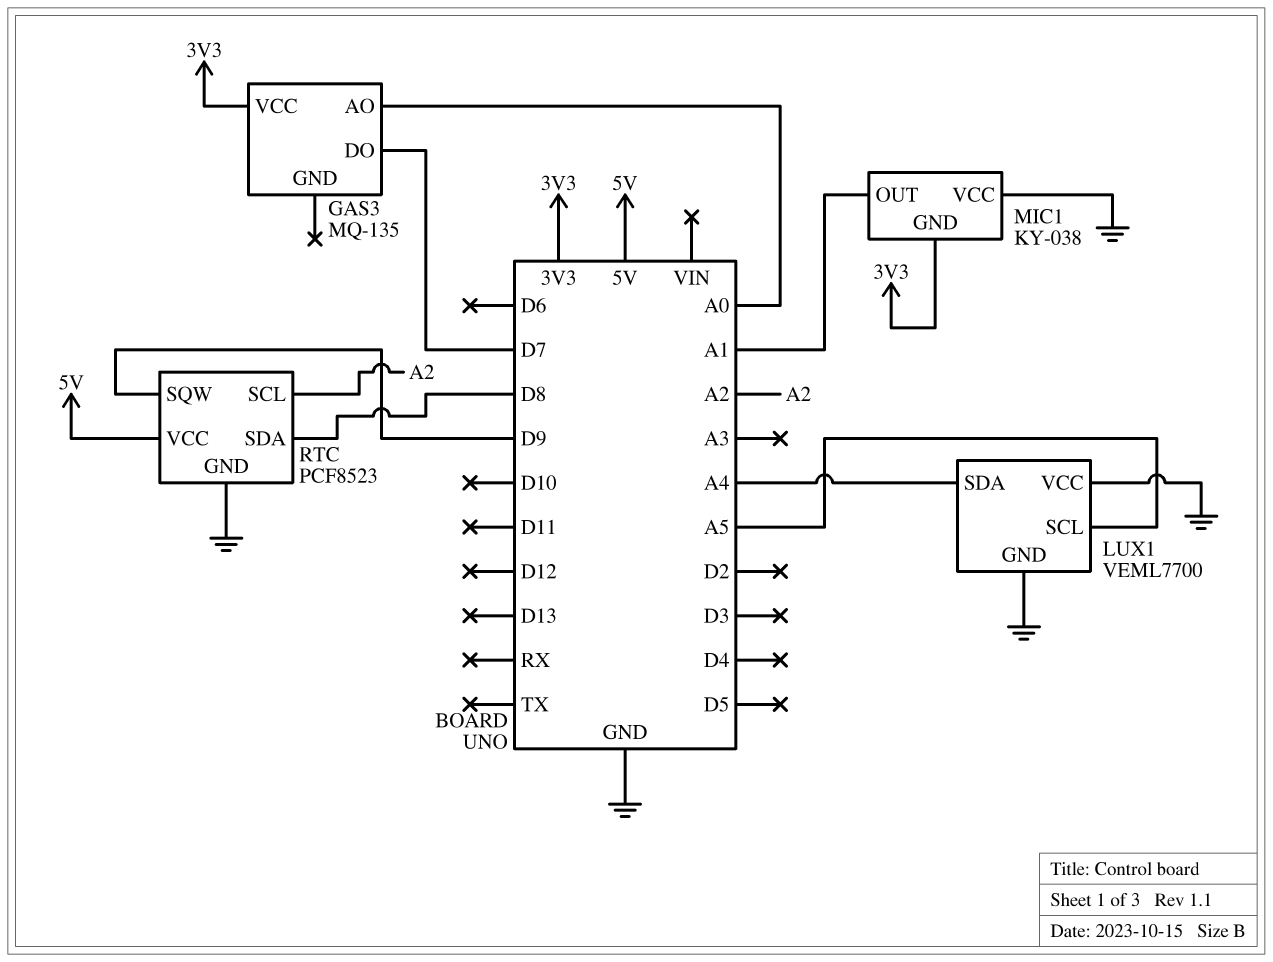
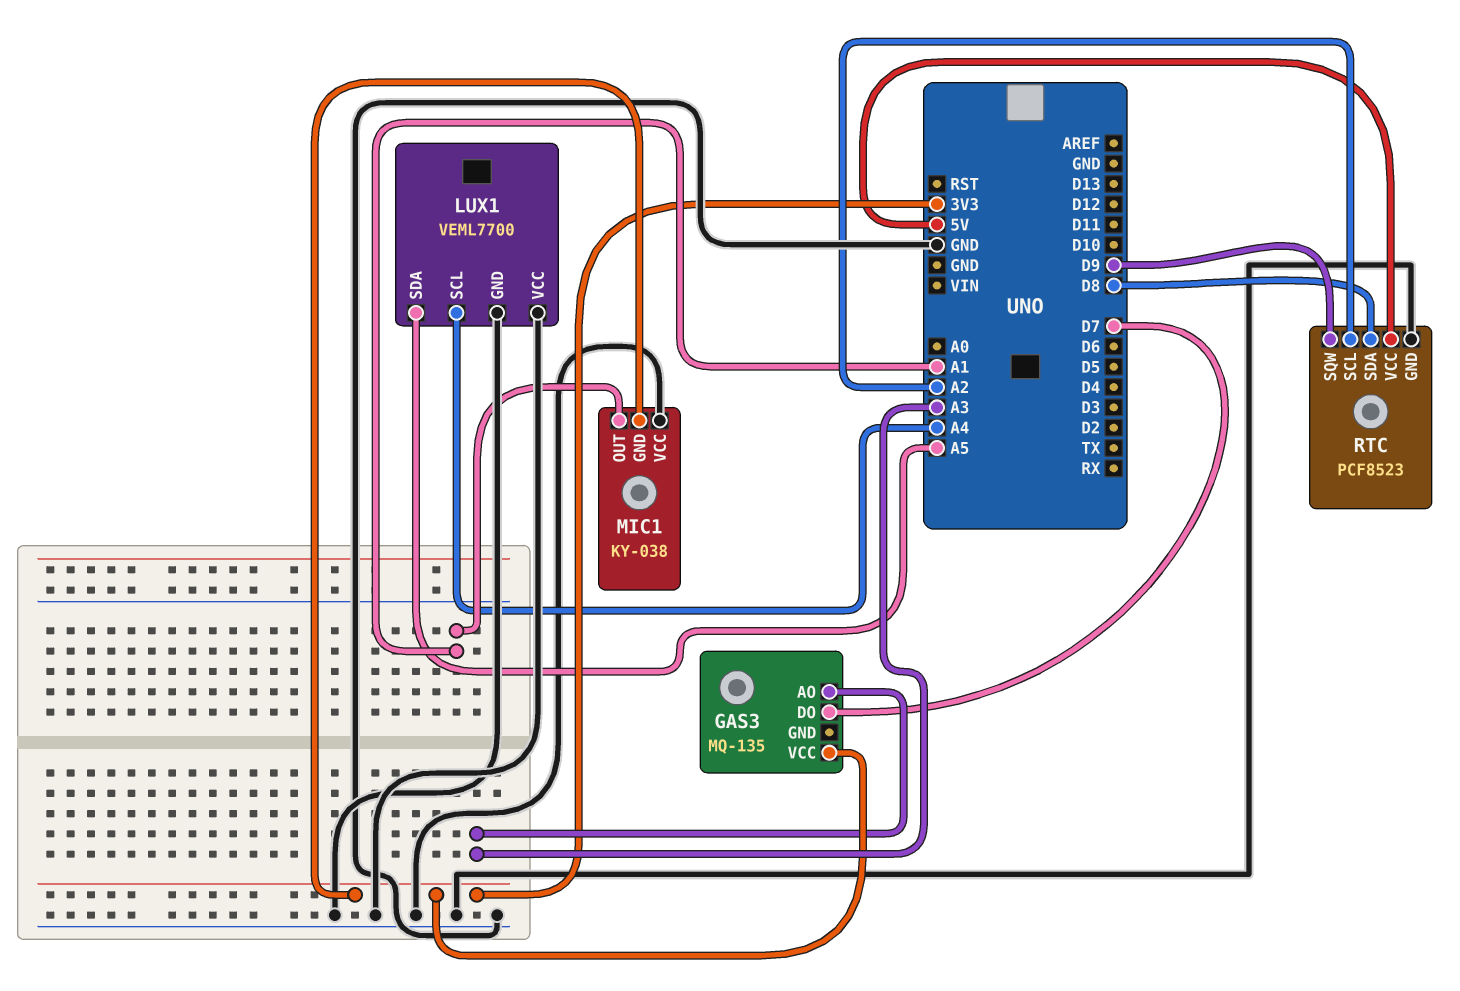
GAS3 pin AO: A0 -> A3
LUX1 pin SCL: A5 -> A4
LUX1 pin SDA: A4 -> A5

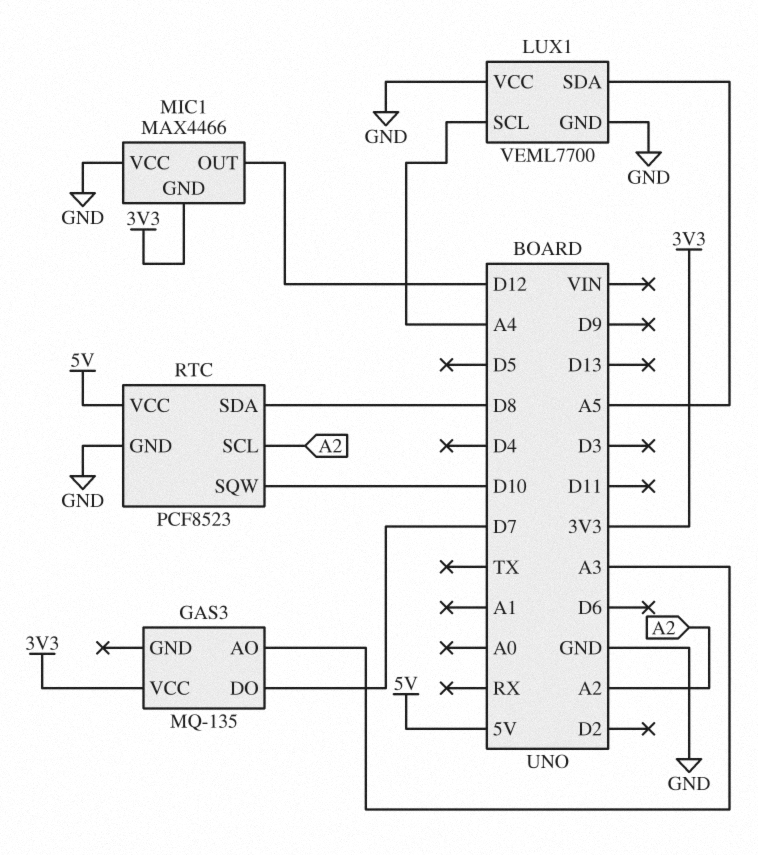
MIC1: KY-038 -> MAX4466
MIC1 pin OUT: A1 -> D12
RTC pin SQW: D9 -> D10

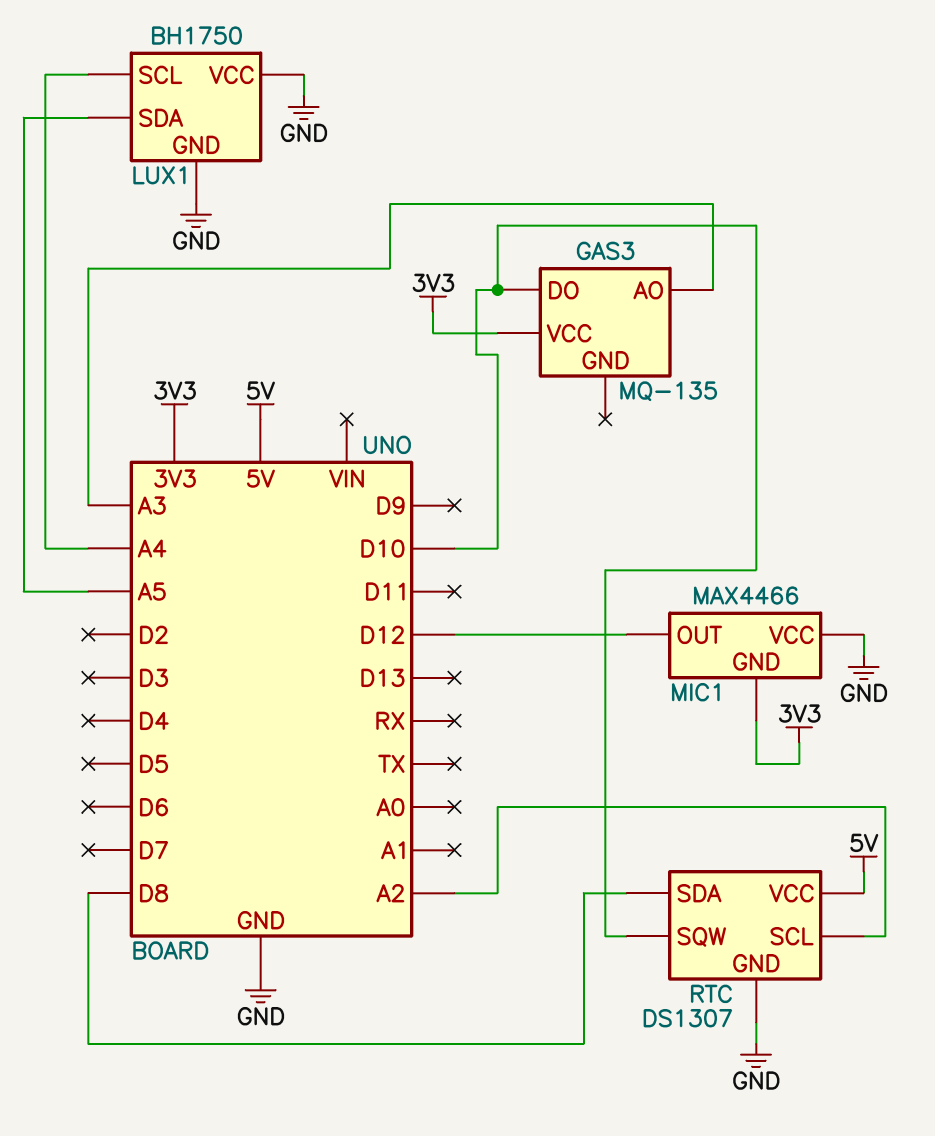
GAS3 pin DO: D7 -> D10
LUX1: VEML7700 -> BH1750
RTC: PCF8523 -> DS1307

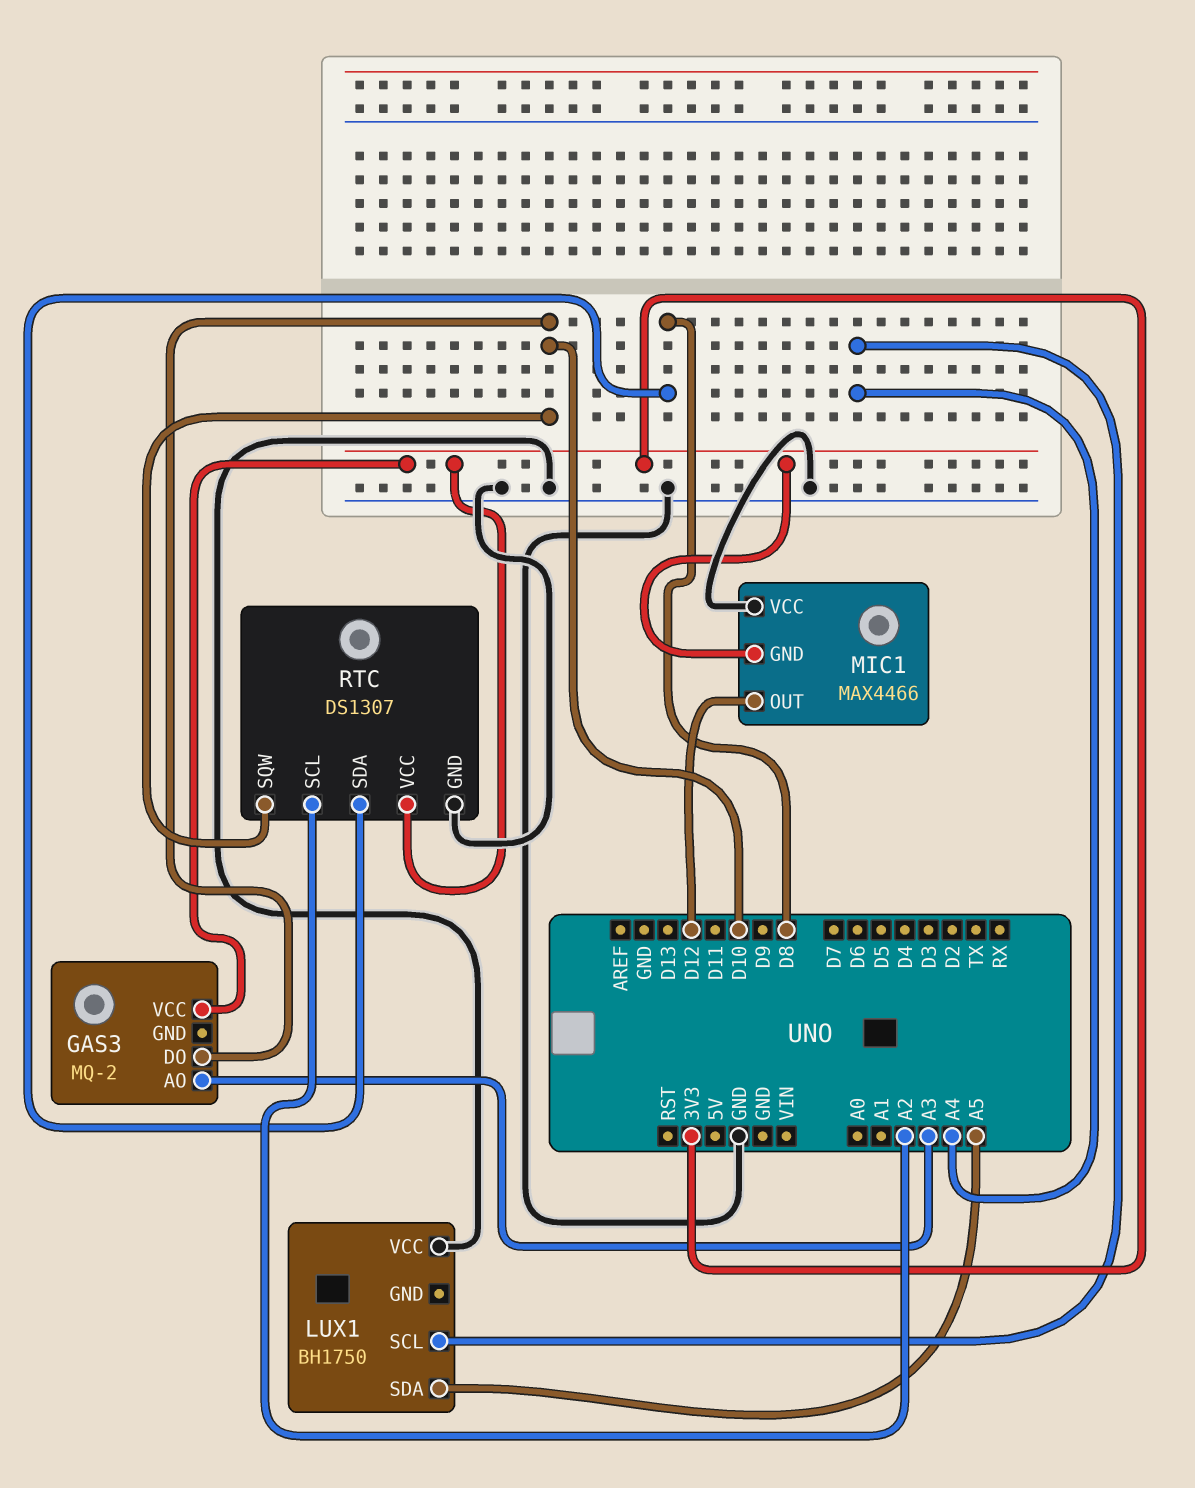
GAS3: MQ-135 -> MQ-2
LUX1 pin GND: GND -> none
RTC pin VCC: 5V -> 3V3

